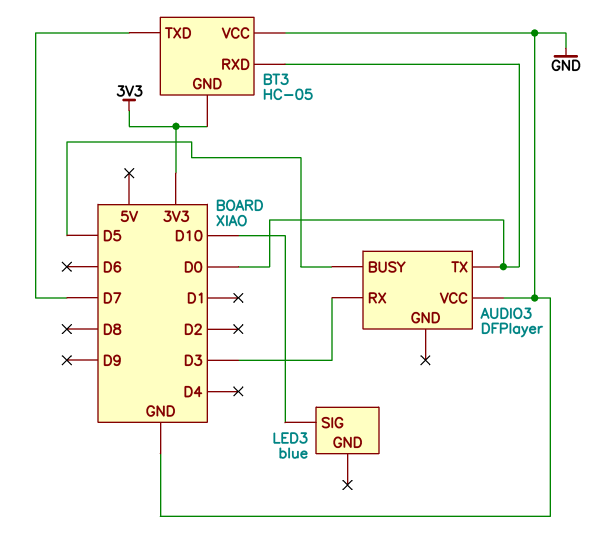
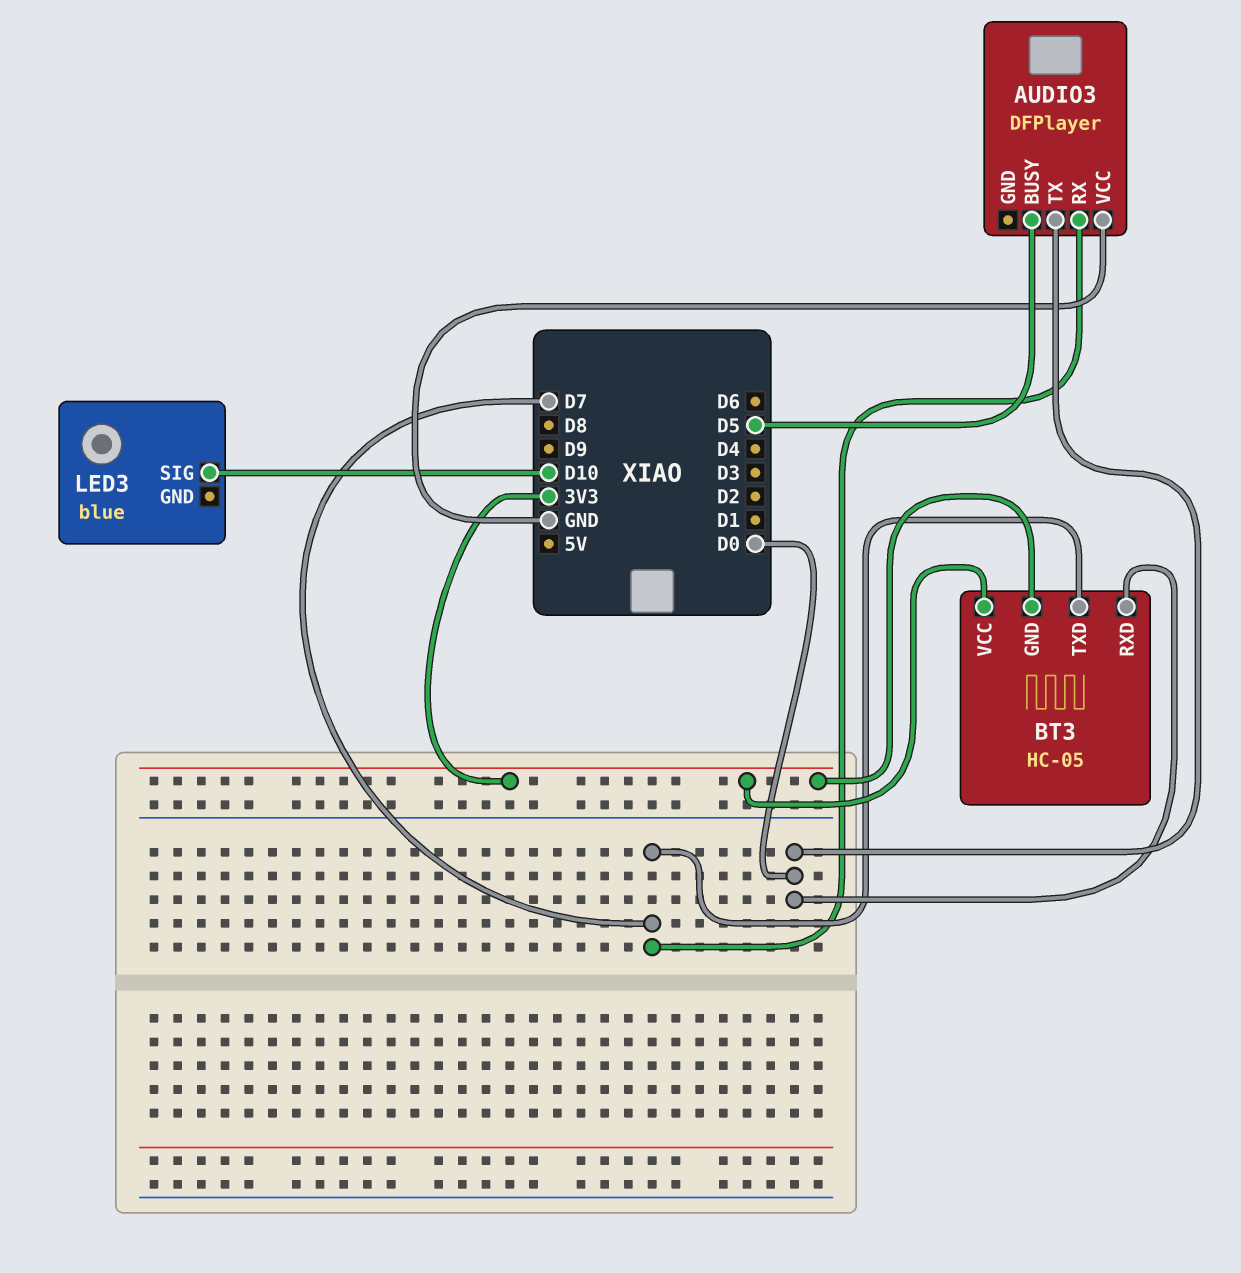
AUDIO3 pin RX: D3 -> D7
BT3 pin VCC: GND -> 3V3

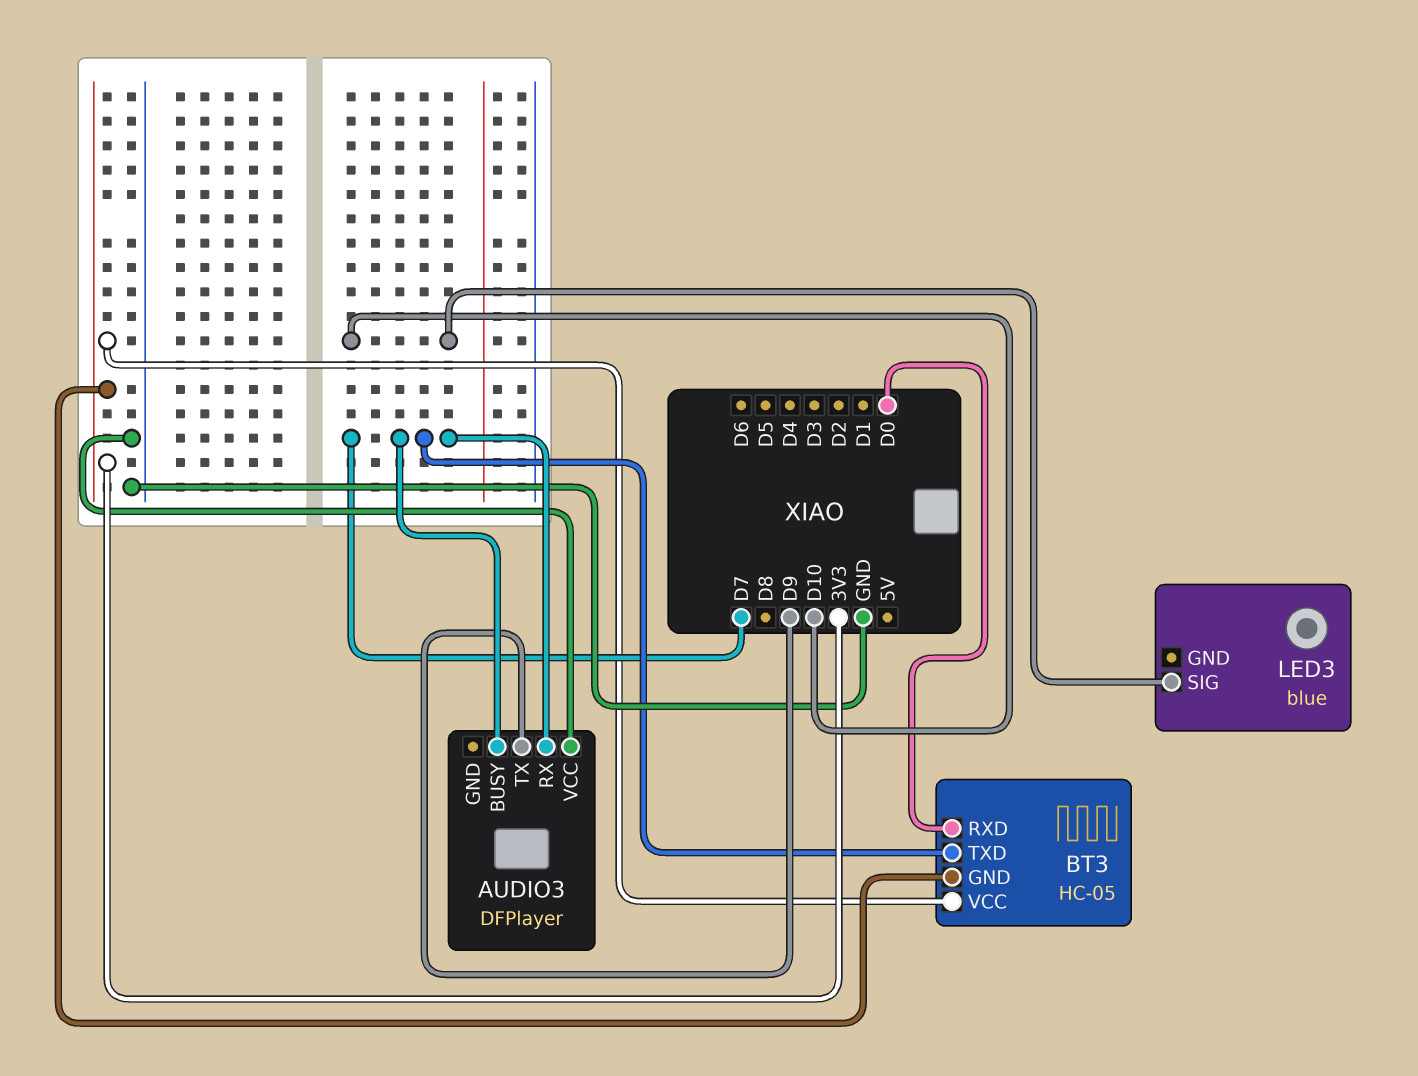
AUDIO3 pin BUSY: D5 -> D7
AUDIO3 pin TX: D0 -> D9

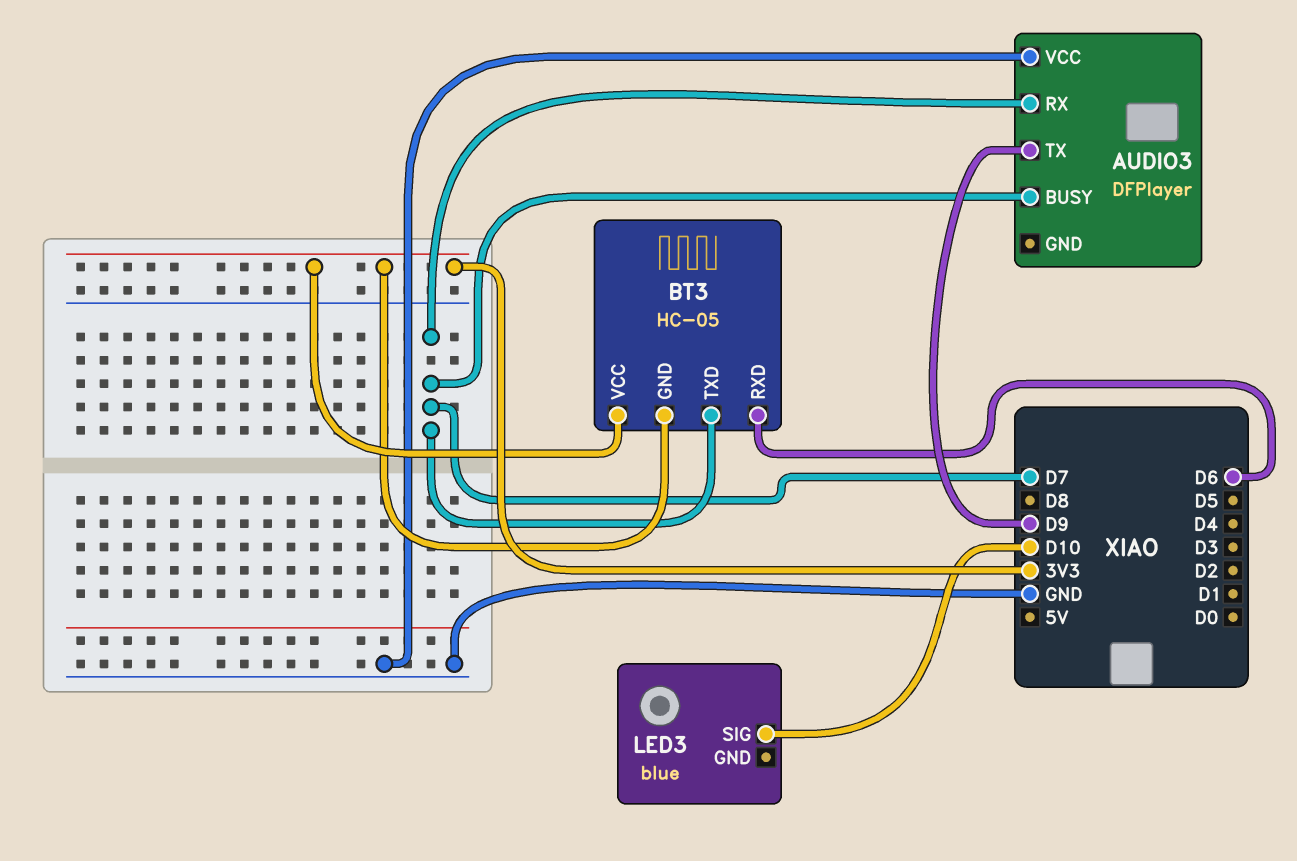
BT3 pin RXD: D0 -> D6

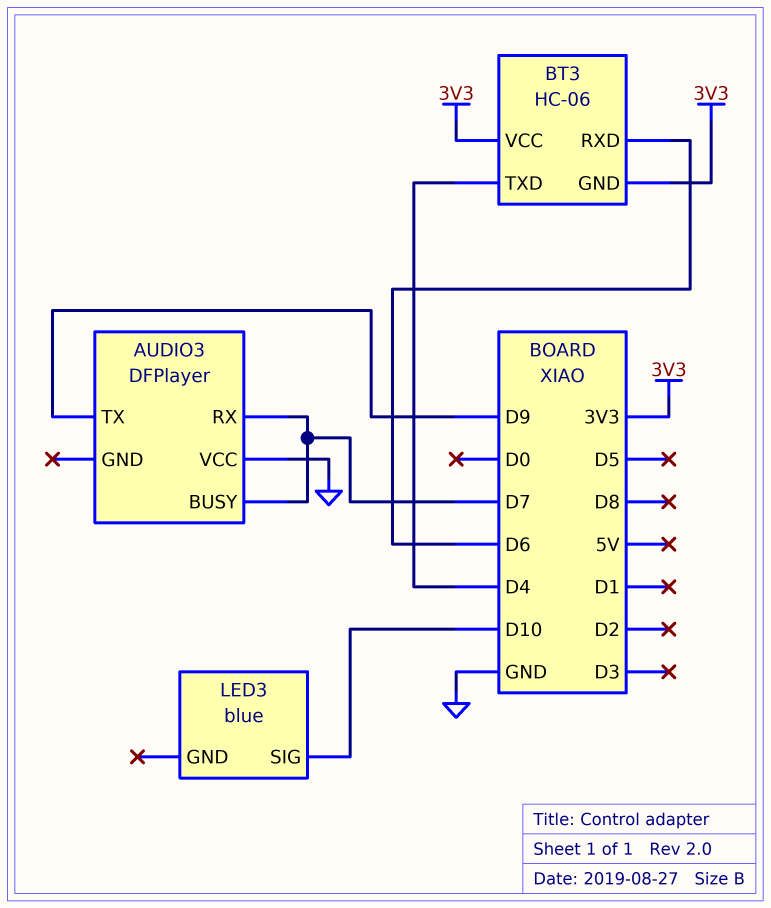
BT3: HC-05 -> HC-06
BT3 pin TXD: D7 -> D4

